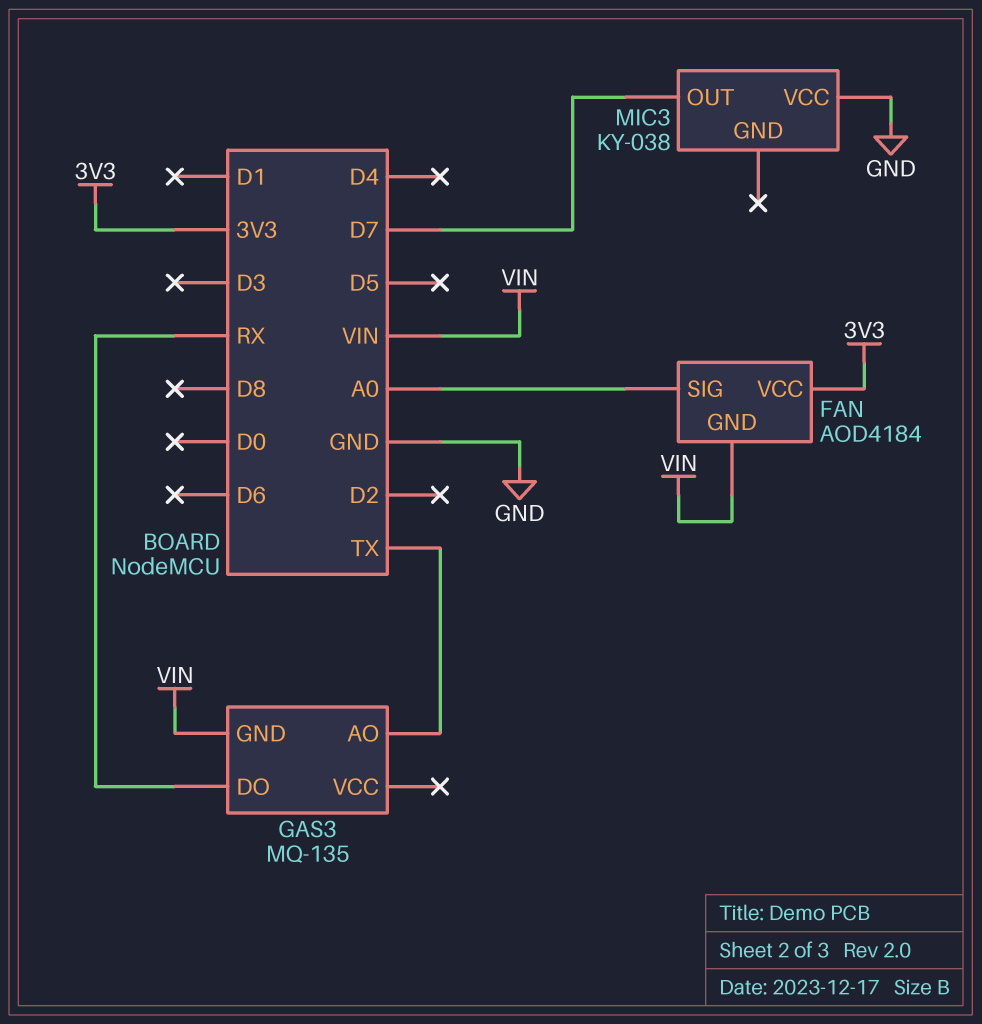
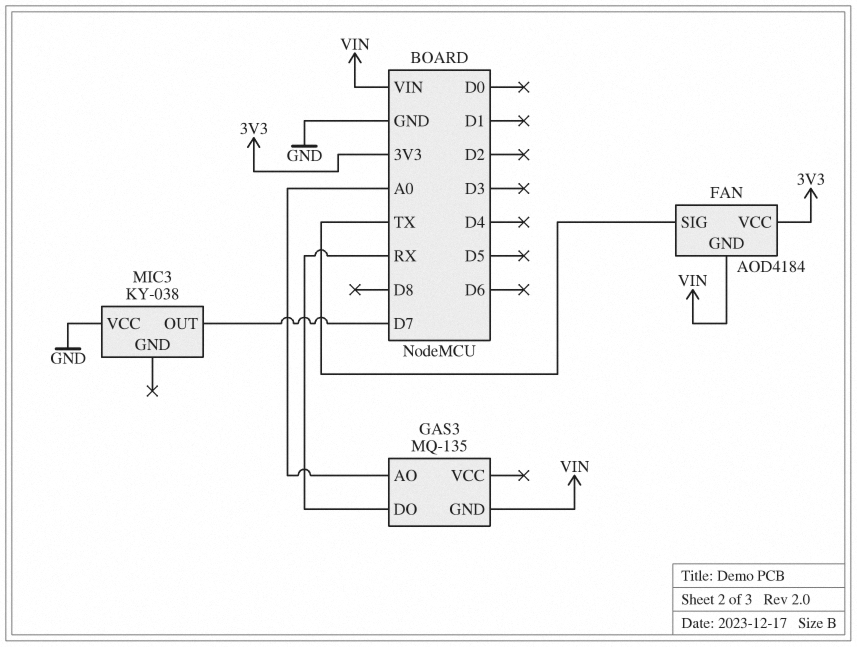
FAN pin SIG: A0 -> TX
GAS3 pin AO: TX -> A0

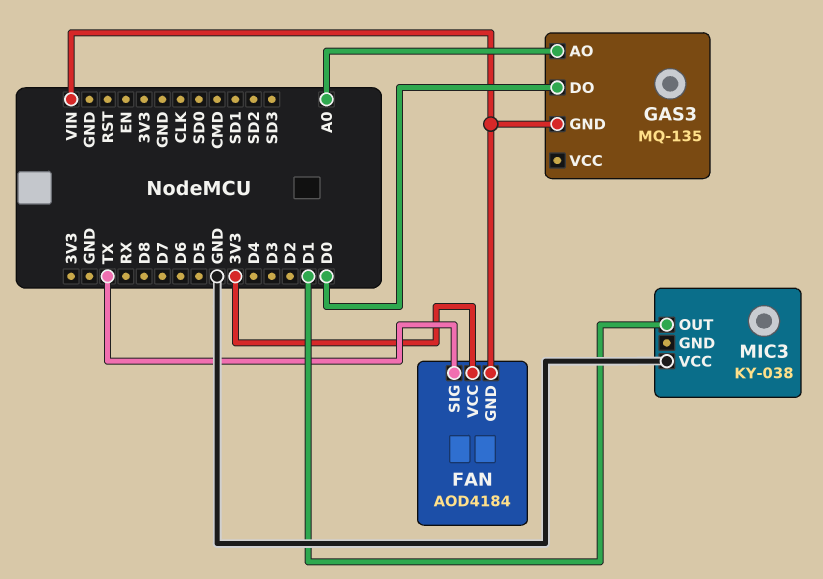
GAS3 pin DO: RX -> D0
MIC3 pin OUT: D7 -> D1

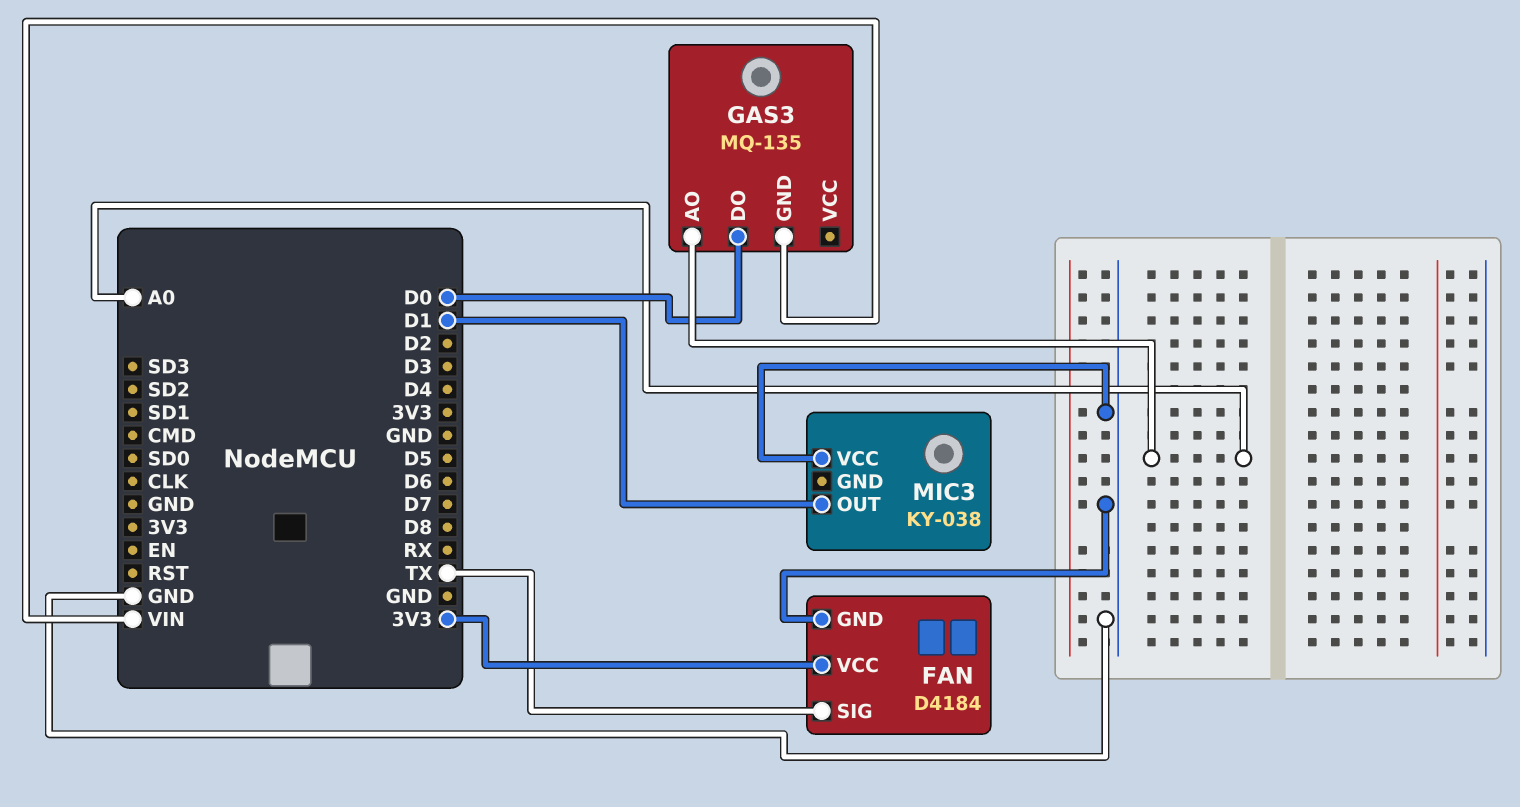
FAN: AOD4184 -> D4184
FAN pin GND: VIN -> GND

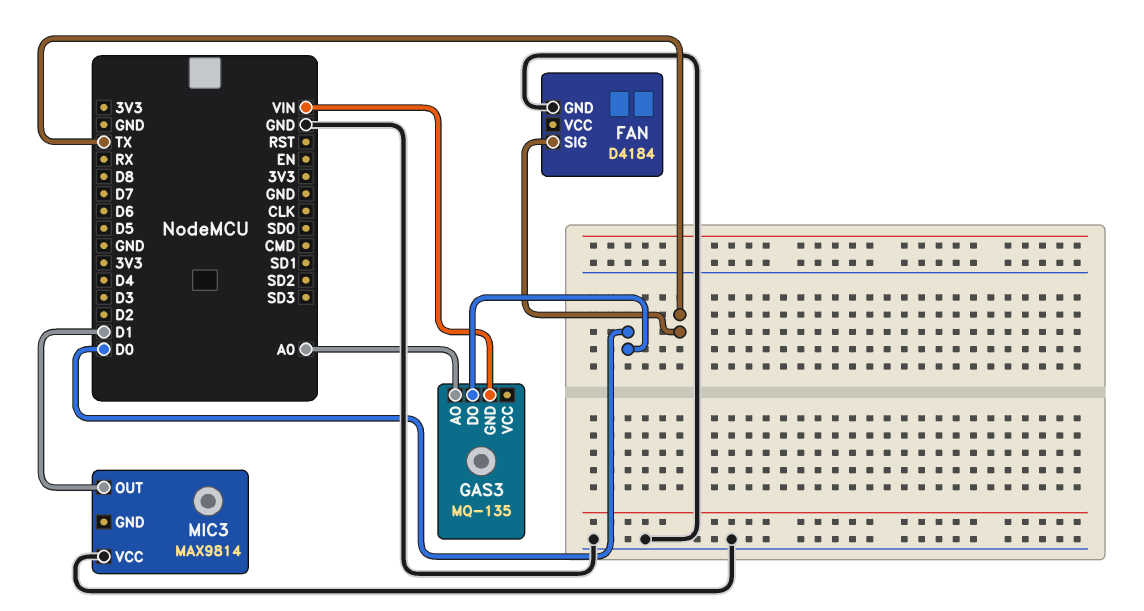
FAN pin VCC: 3V3 -> none
MIC3: KY-038 -> MAX9814

